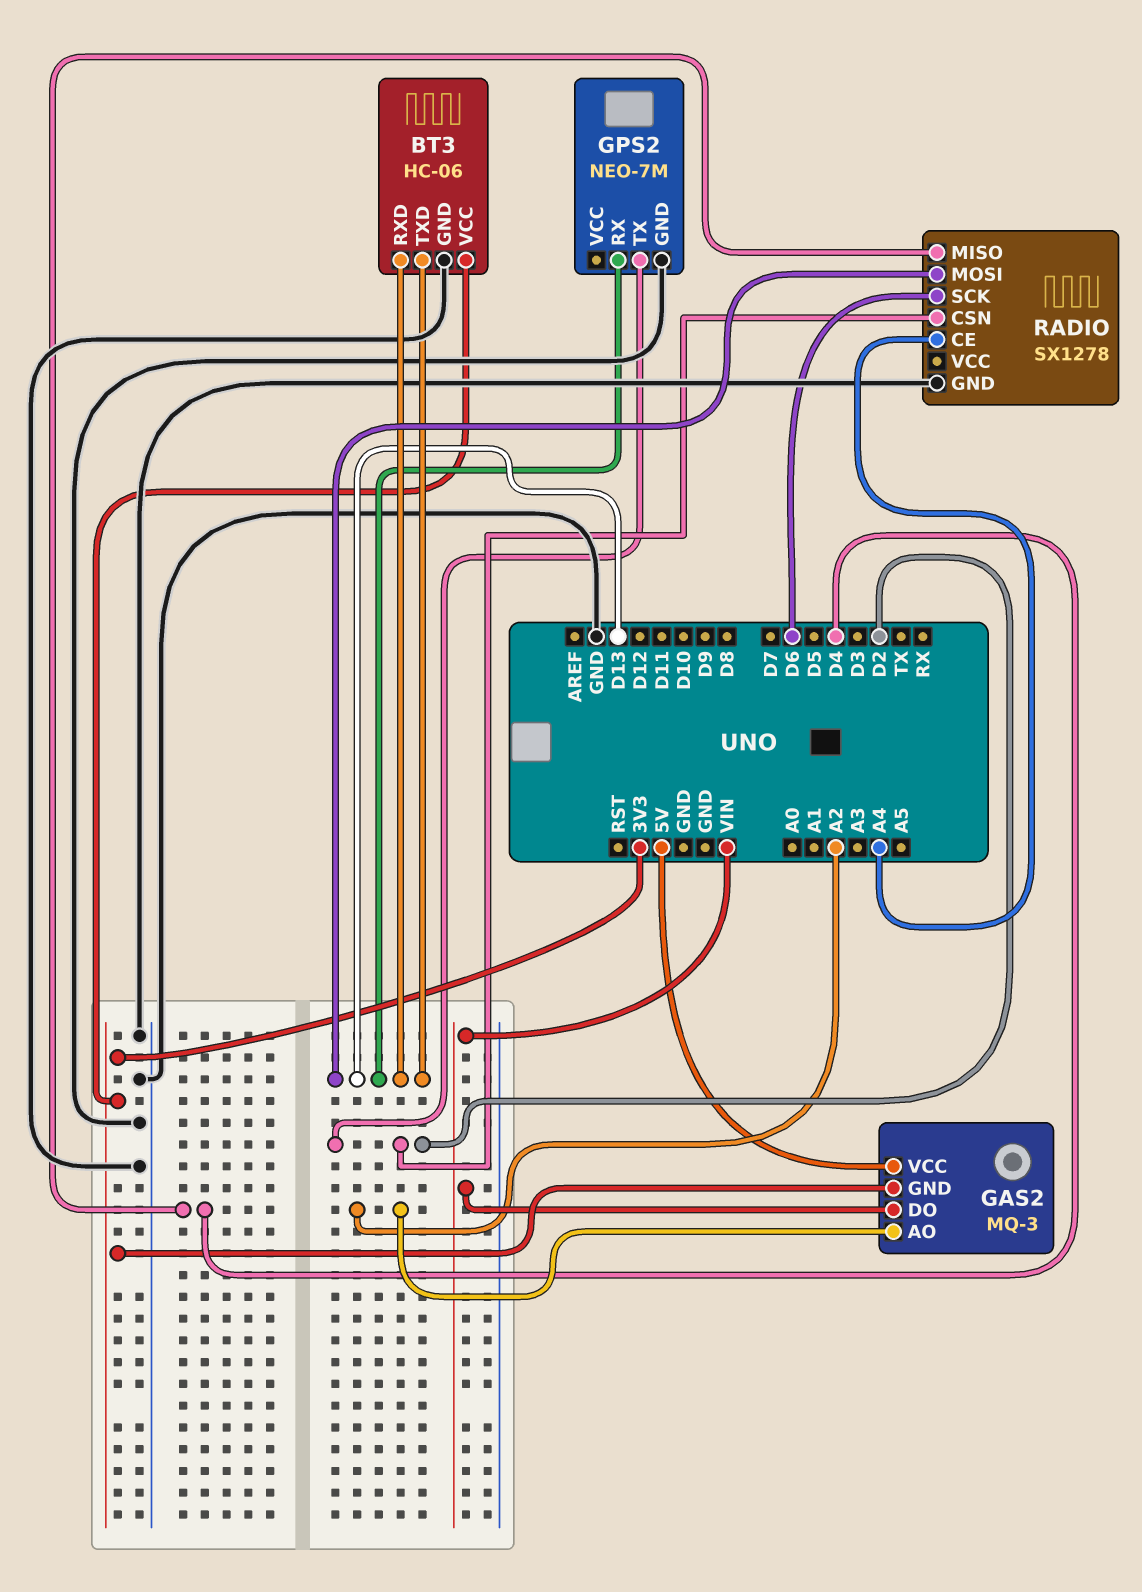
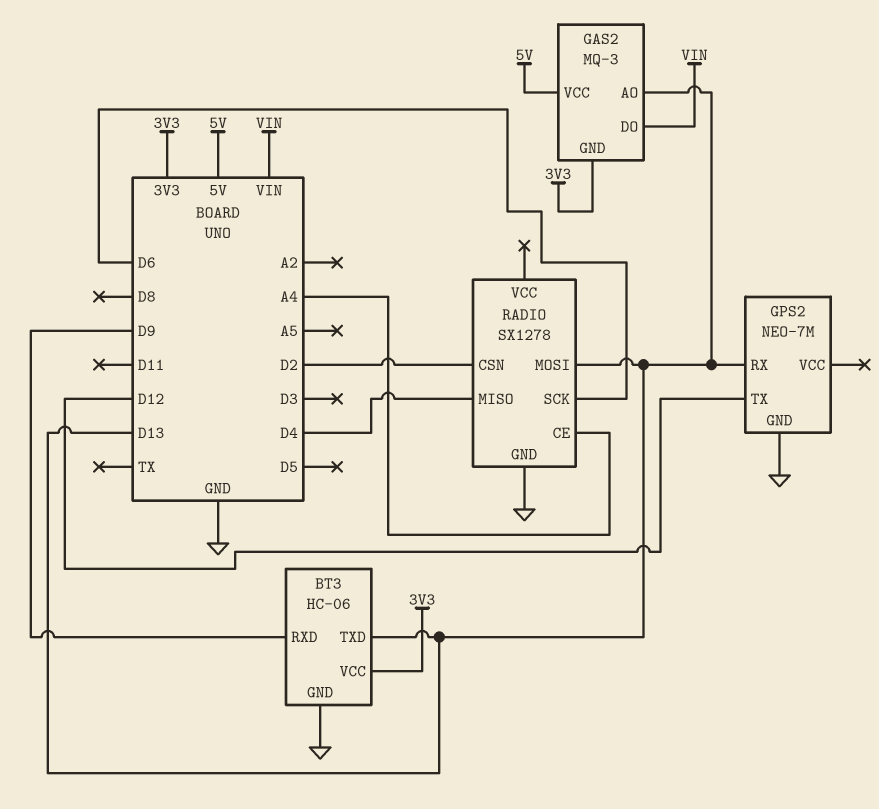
BT3 pin RXD: D13 -> D9
GAS2 pin AO: A2 -> D13
GPS2 pin TX: D2 -> D12

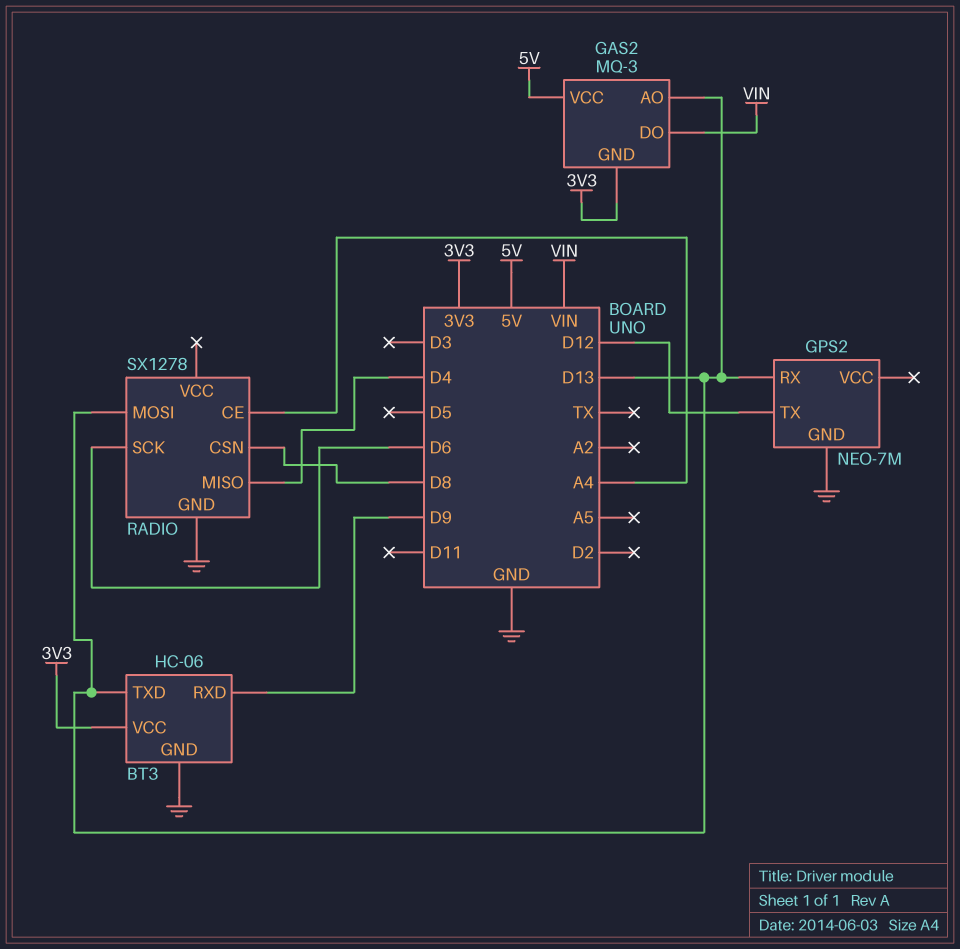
RADIO pin CSN: D2 -> D8

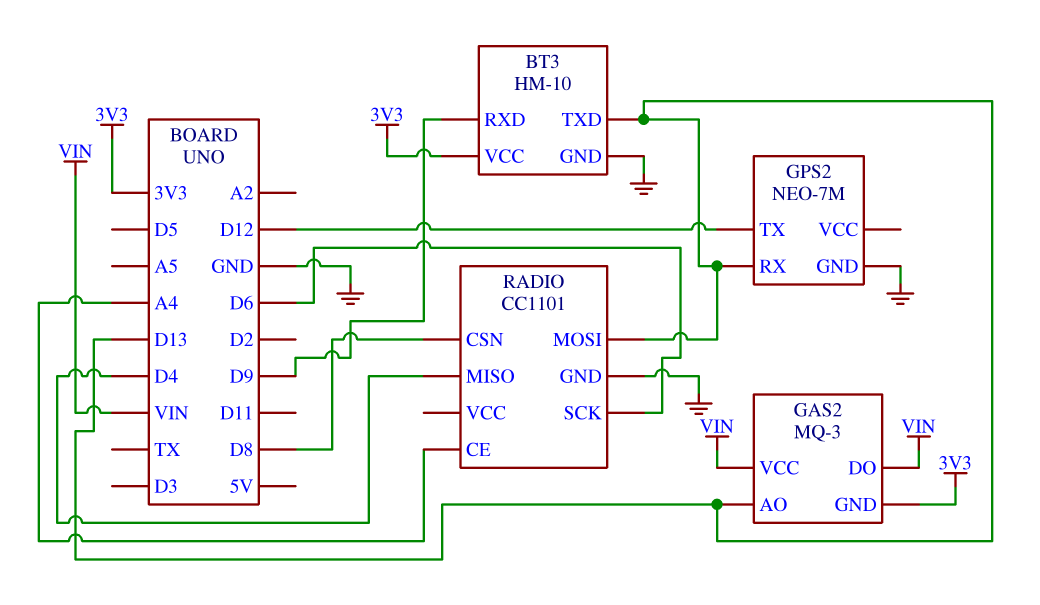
BT3: HC-06 -> HM-10
GAS2 pin VCC: 5V -> VIN
RADIO: SX1278 -> CC1101

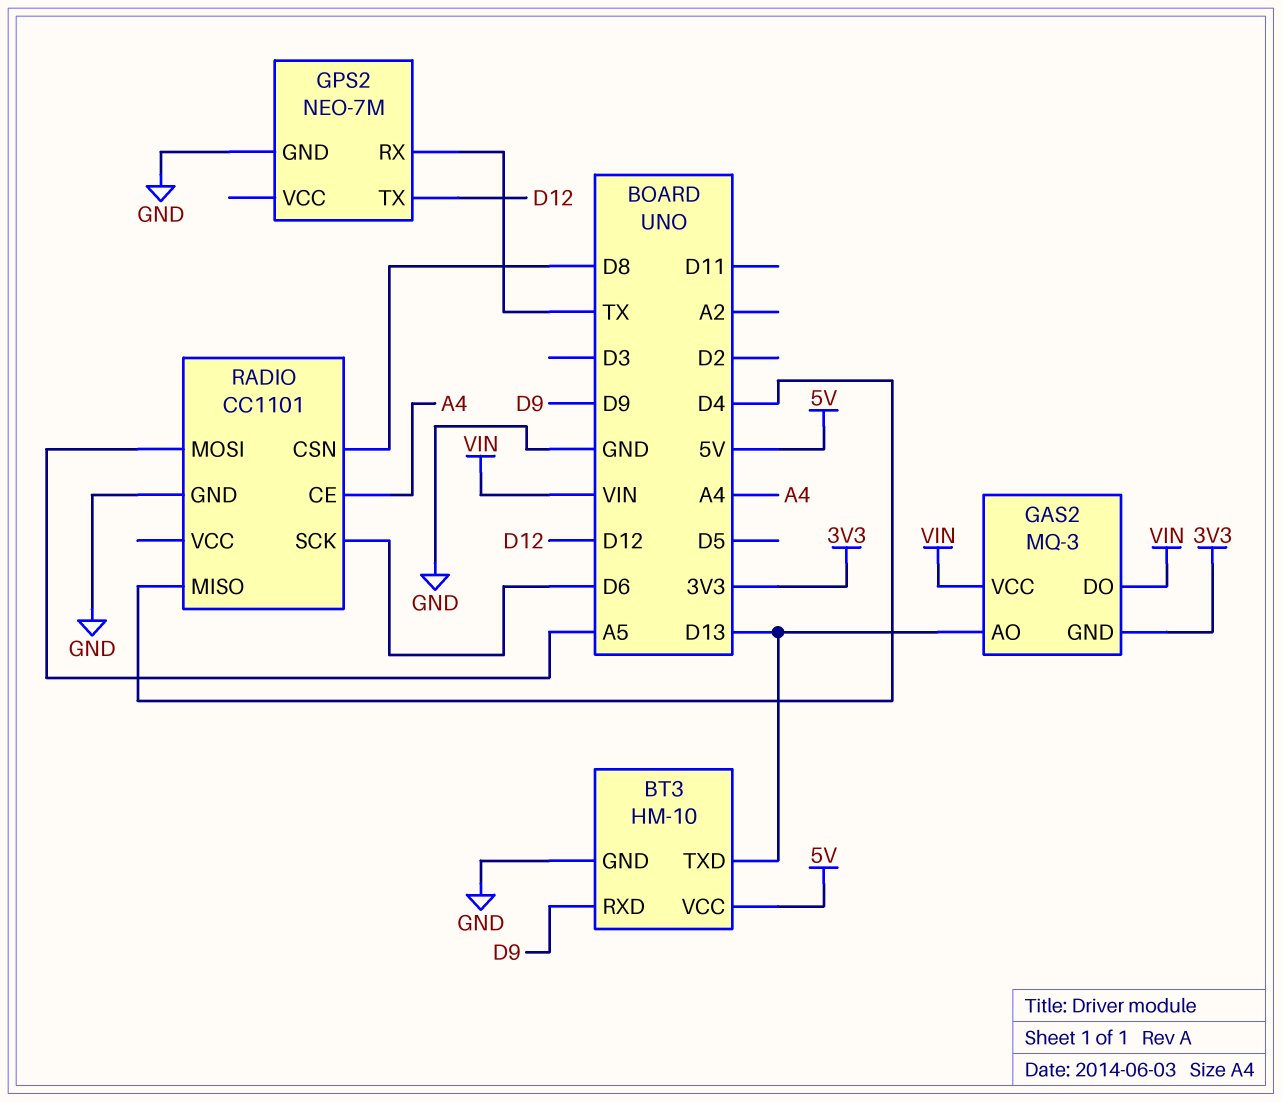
BT3 pin VCC: 3V3 -> 5V
GPS2 pin RX: D13 -> TX
RADIO pin MOSI: D13 -> A5

